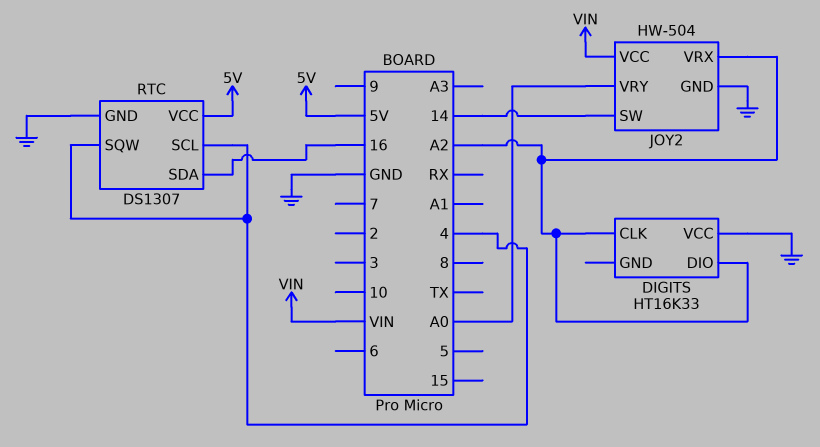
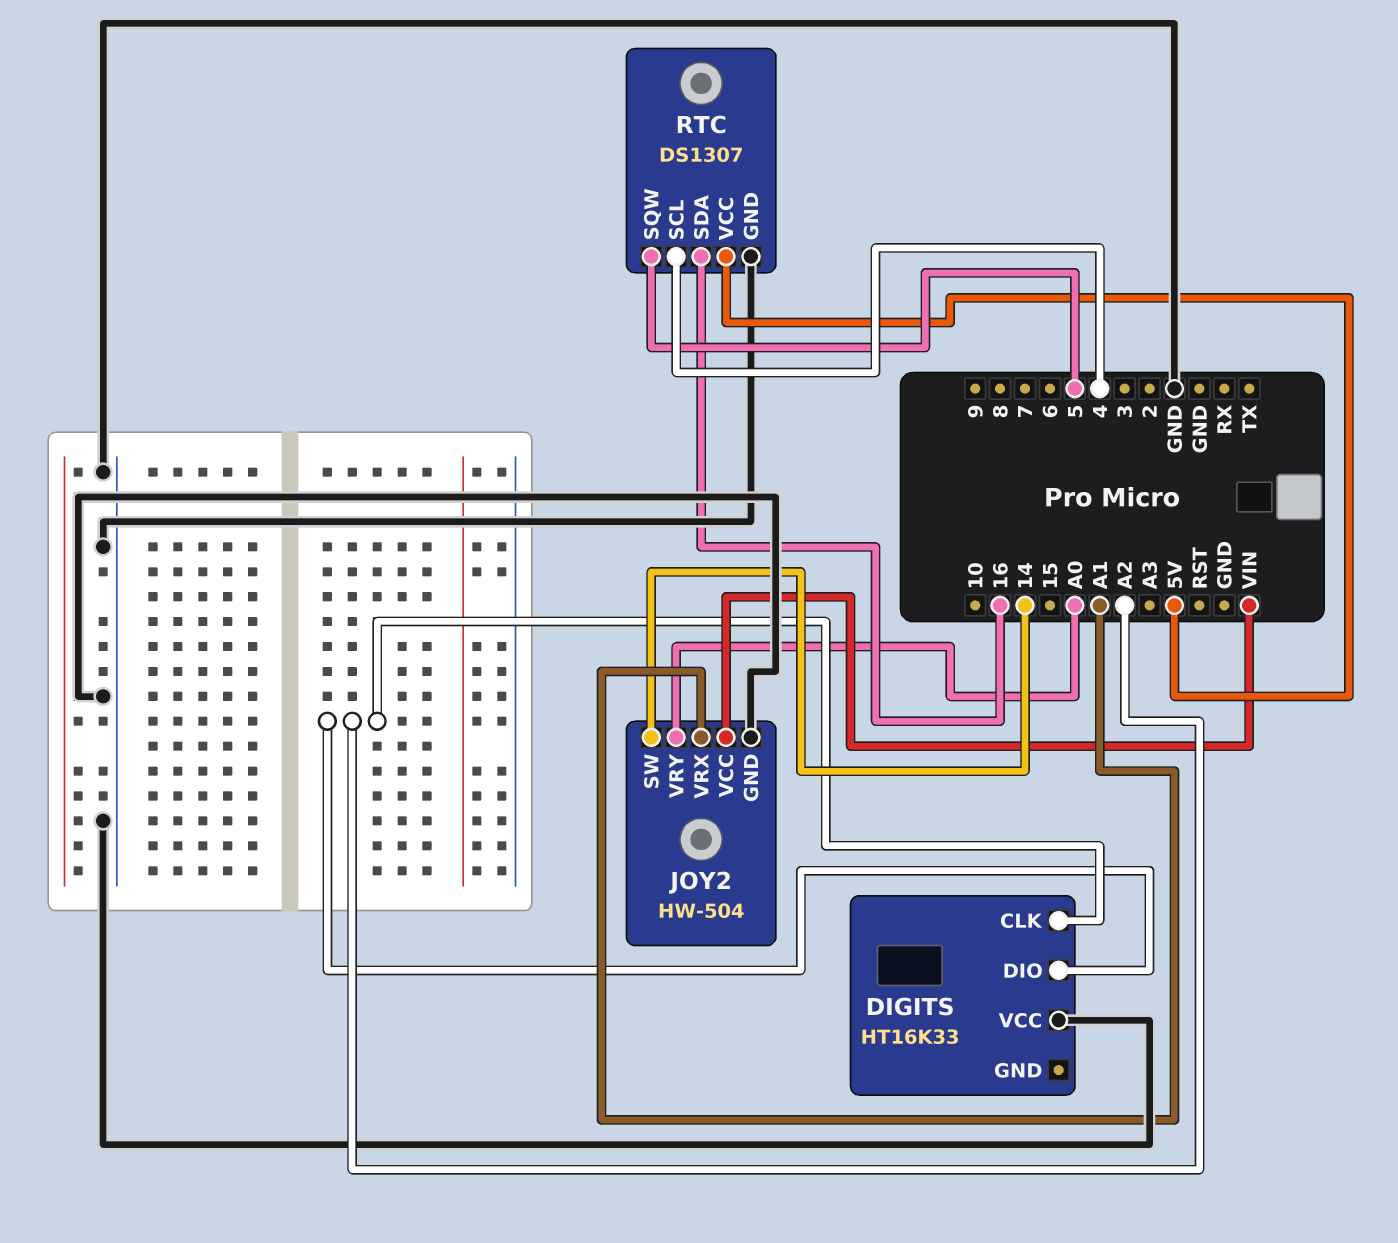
JOY2 pin VRX: A2 -> A1
RTC pin SQW: 4 -> 5

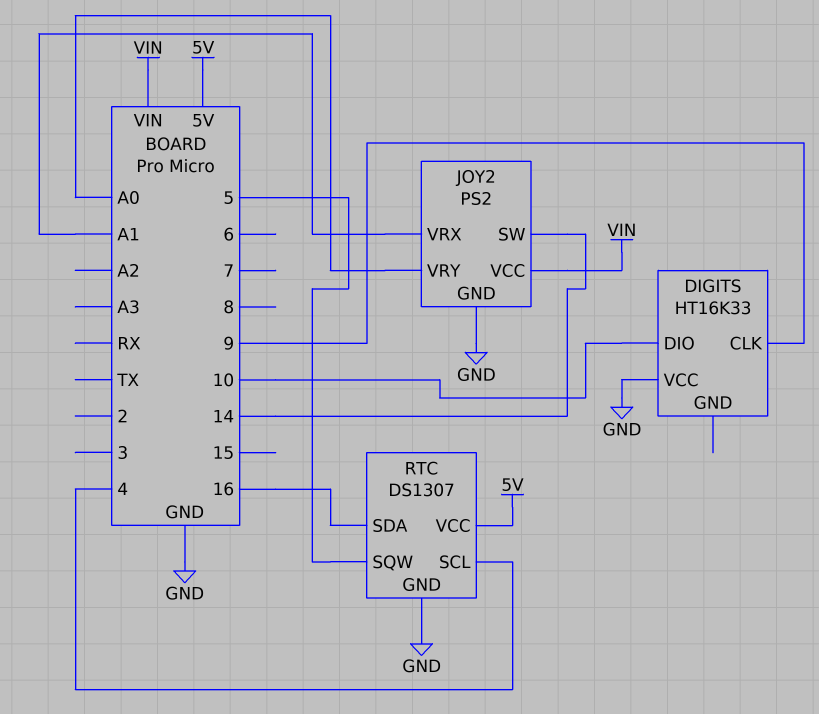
DIGITS pin CLK: A2 -> 9
DIGITS pin DIO: A2 -> 10
JOY2: HW-504 -> PS2

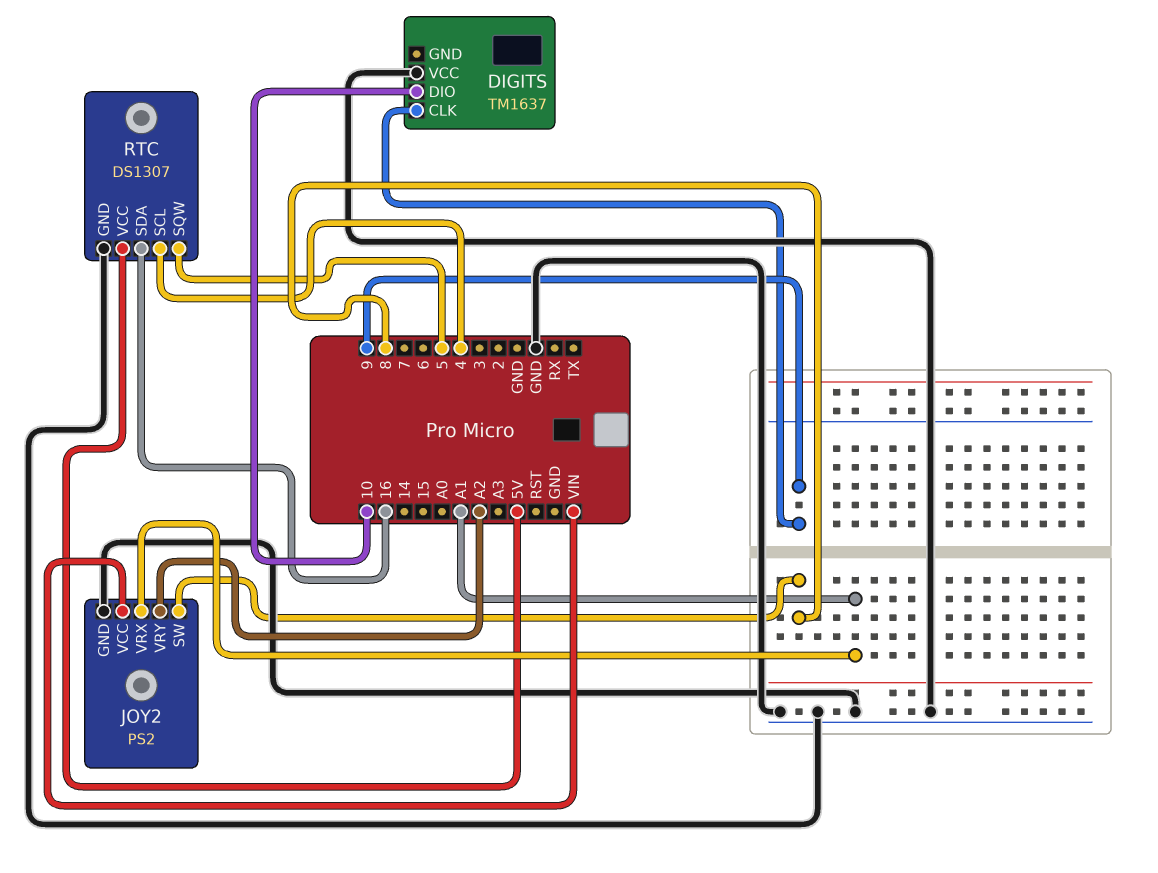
DIGITS: HT16K33 -> TM1637
JOY2 pin SW: 14 -> 8
JOY2 pin VRY: A0 -> A2

